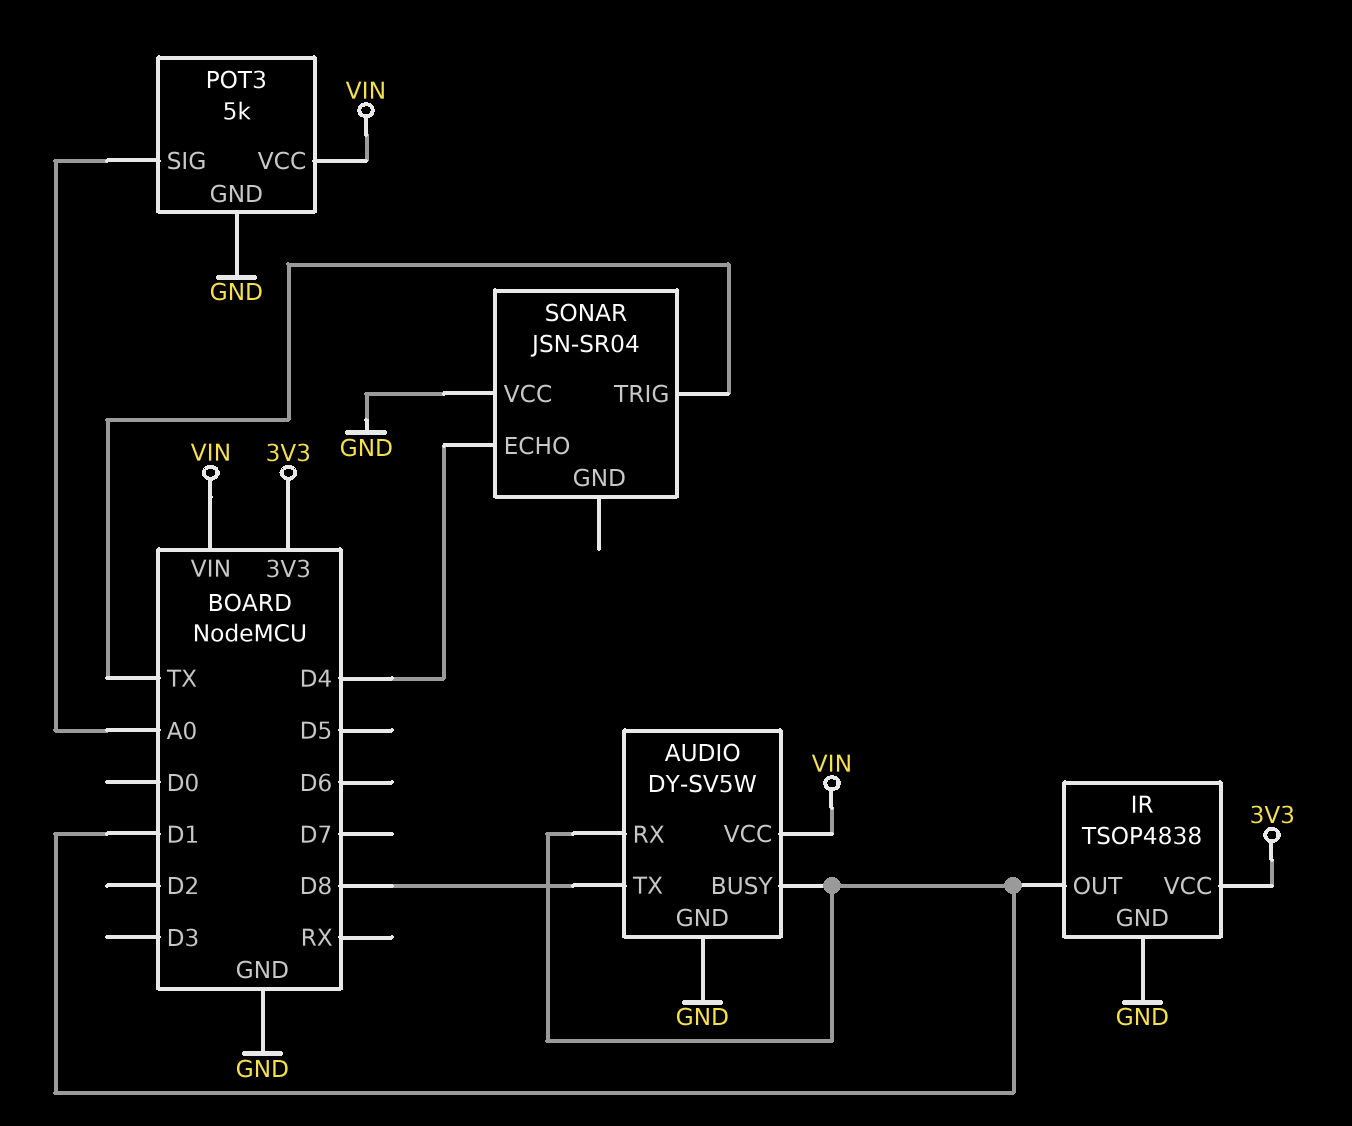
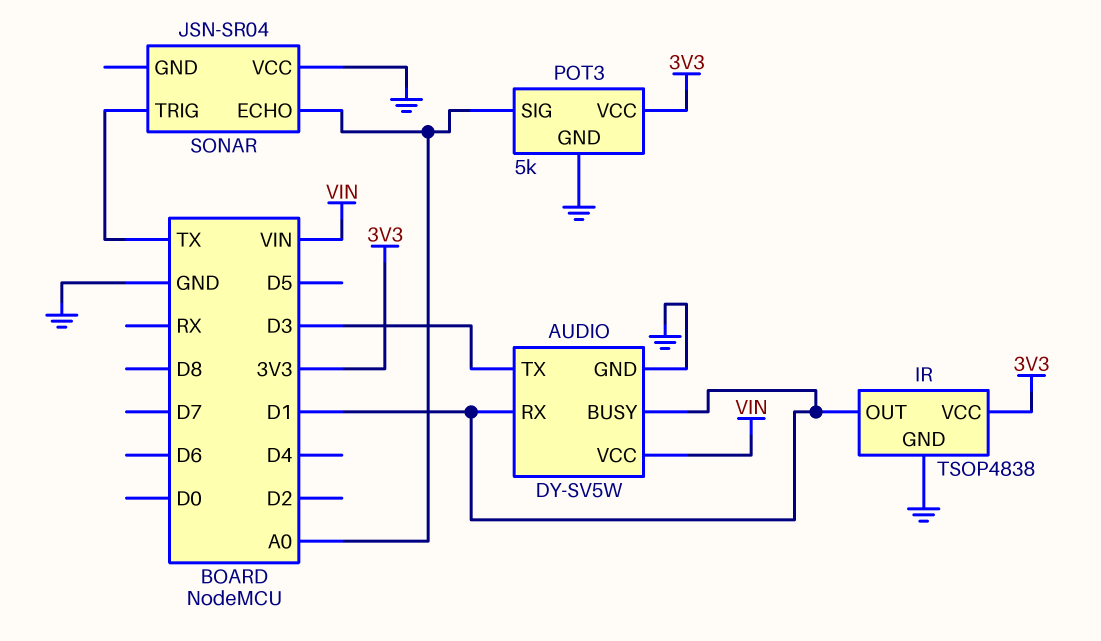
AUDIO pin TX: D8 -> D3
POT3 pin VCC: VIN -> 3V3
SONAR pin ECHO: D4 -> A0

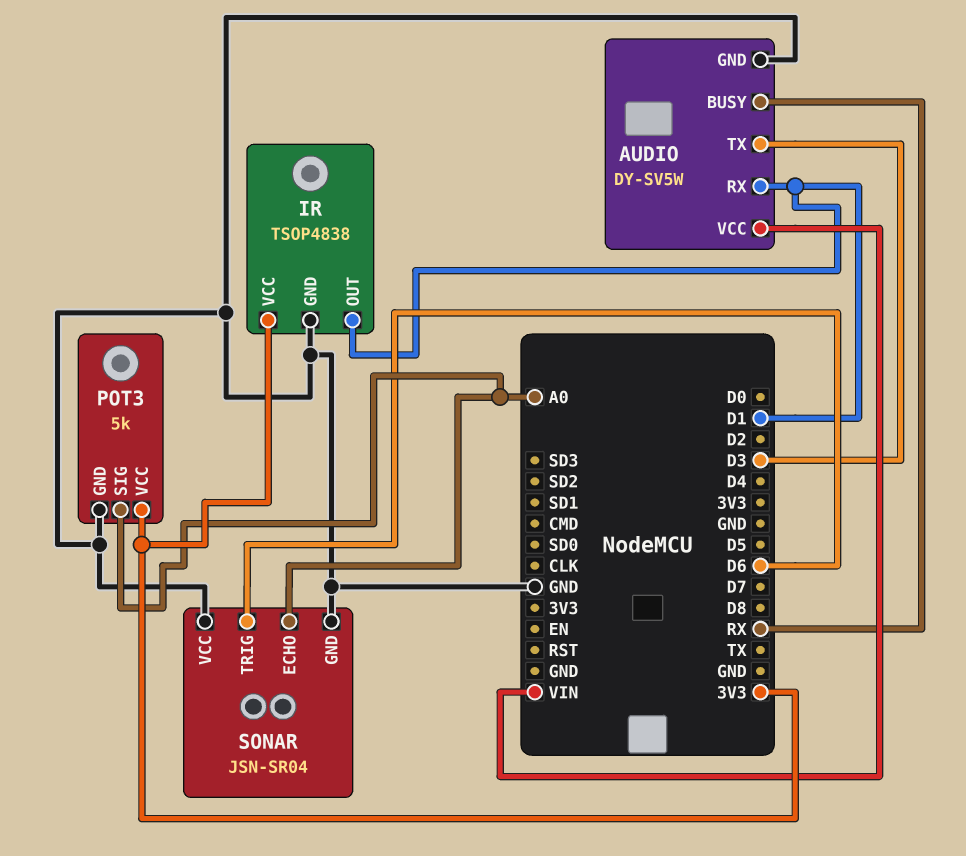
AUDIO pin BUSY: D1 -> RX
SONAR pin GND: none -> GND
SONAR pin TRIG: TX -> D6

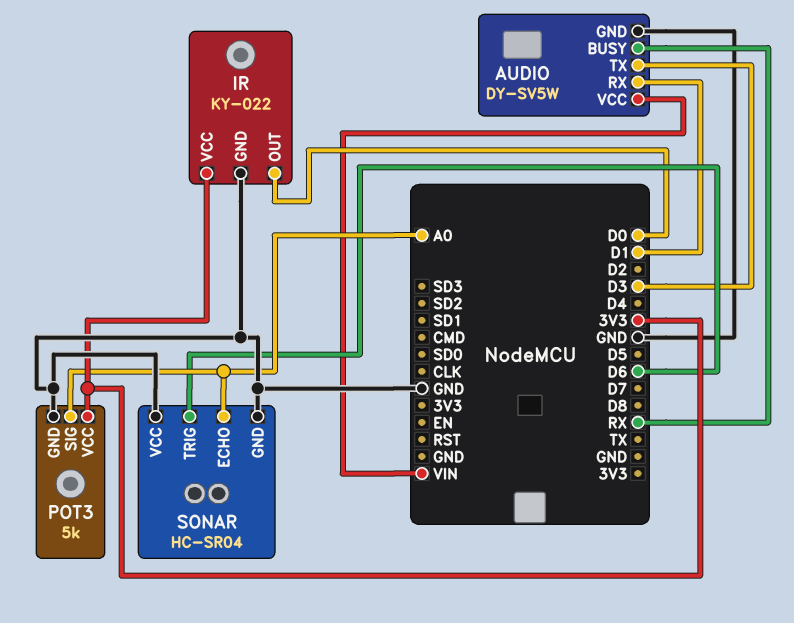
IR: TSOP4838 -> KY-022
IR pin OUT: D1 -> D0
SONAR: JSN-SR04 -> HC-SR04

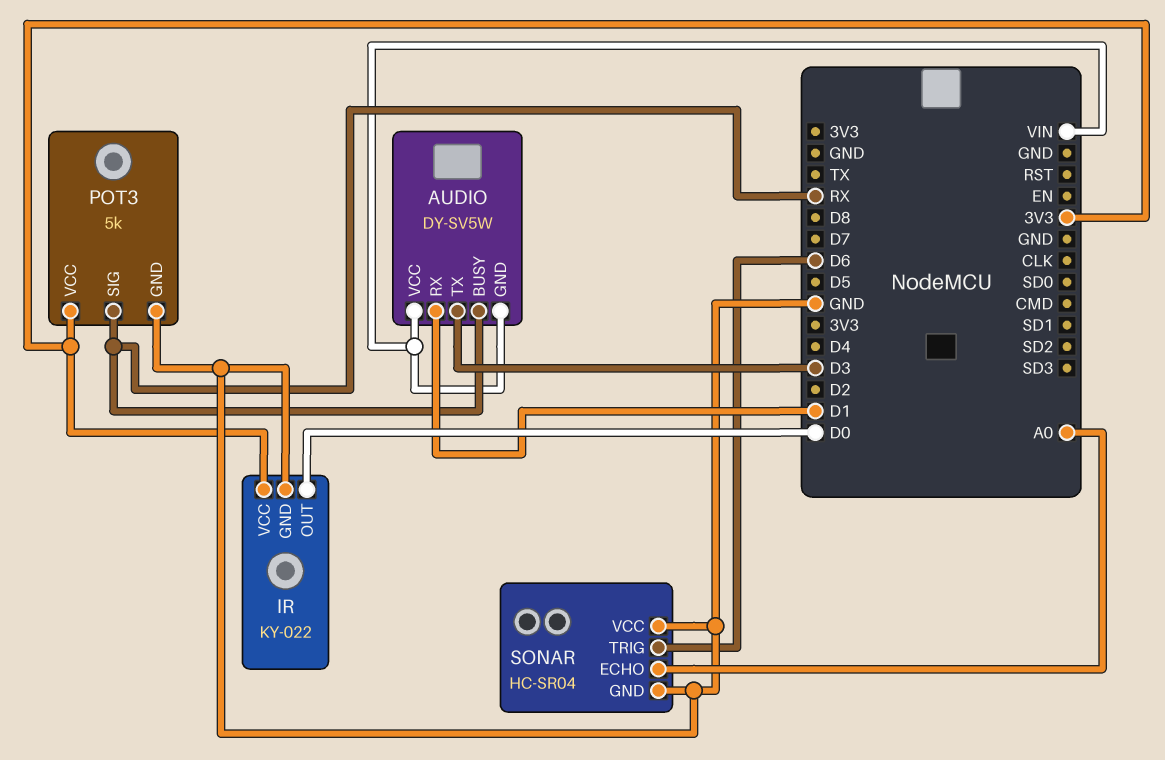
AUDIO pin GND: GND -> VIN
POT3 pin SIG: A0 -> RX

